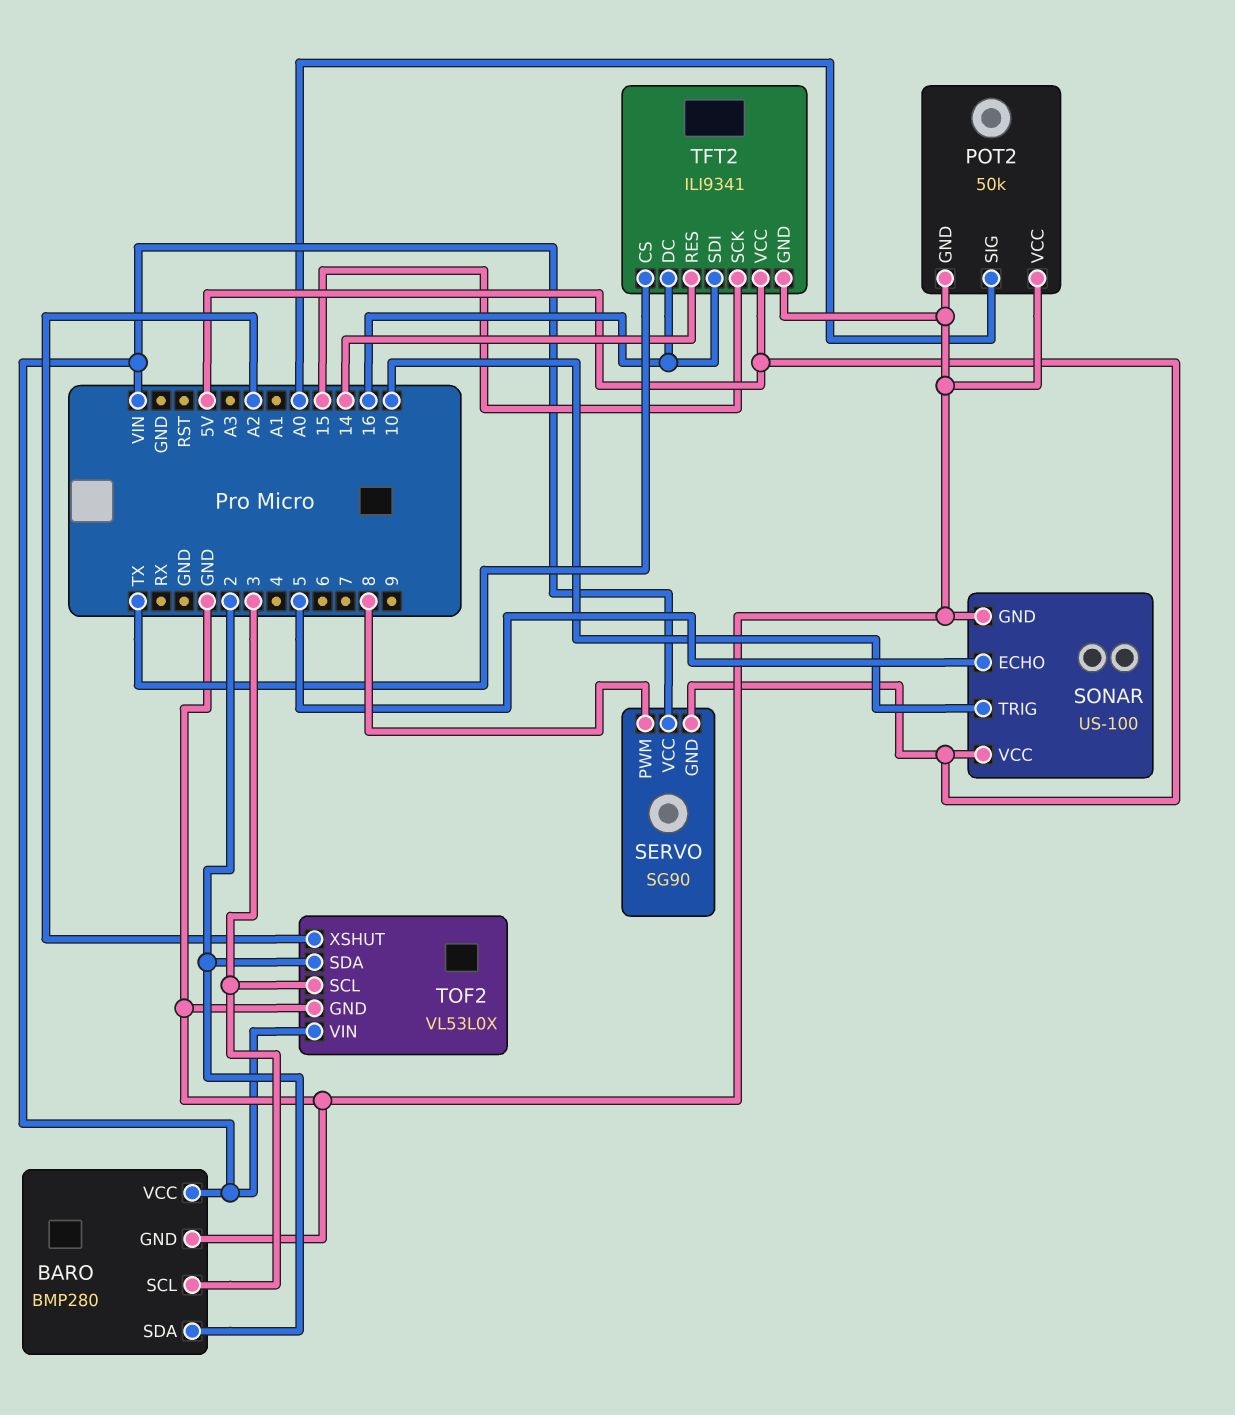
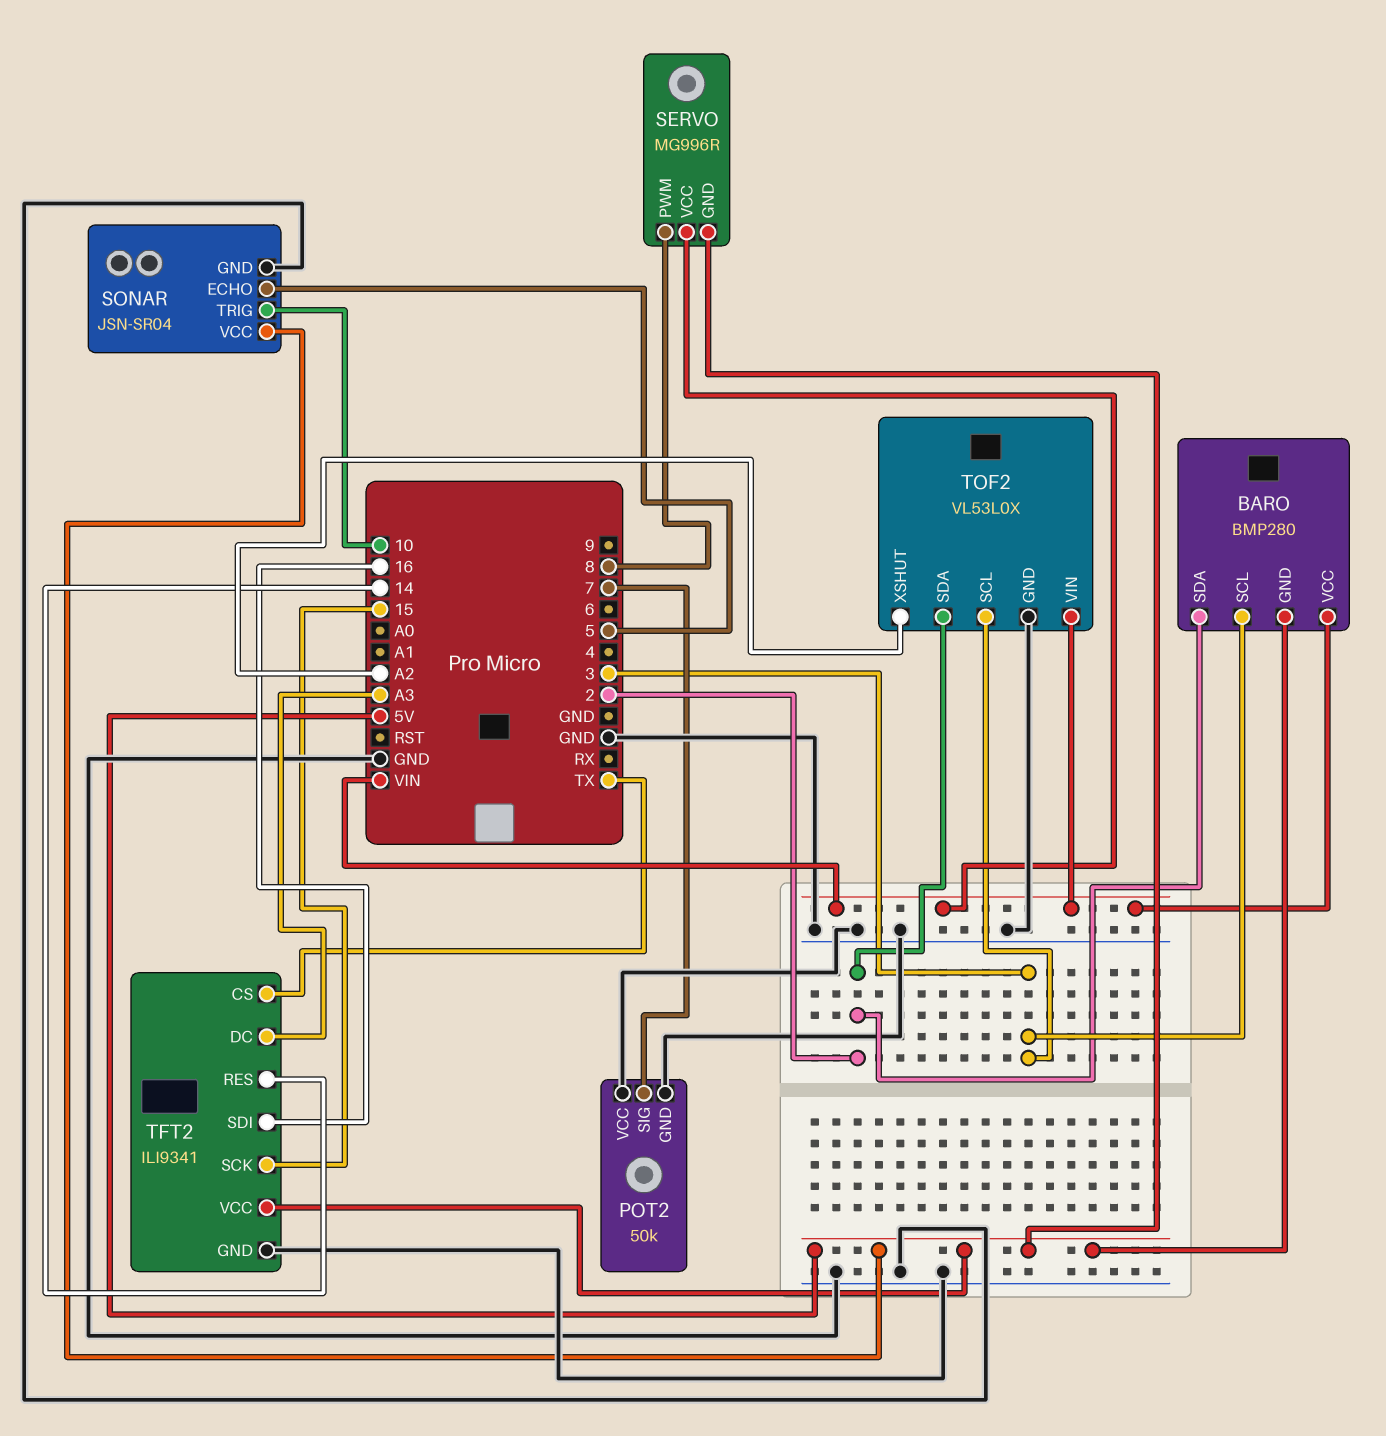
BARO pin GND: GND -> 5V
POT2 pin SIG: A0 -> 7
SERVO: SG90 -> MG996R
SONAR: US-100 -> JSN-SR04
TFT2 pin DC: 16 -> A3

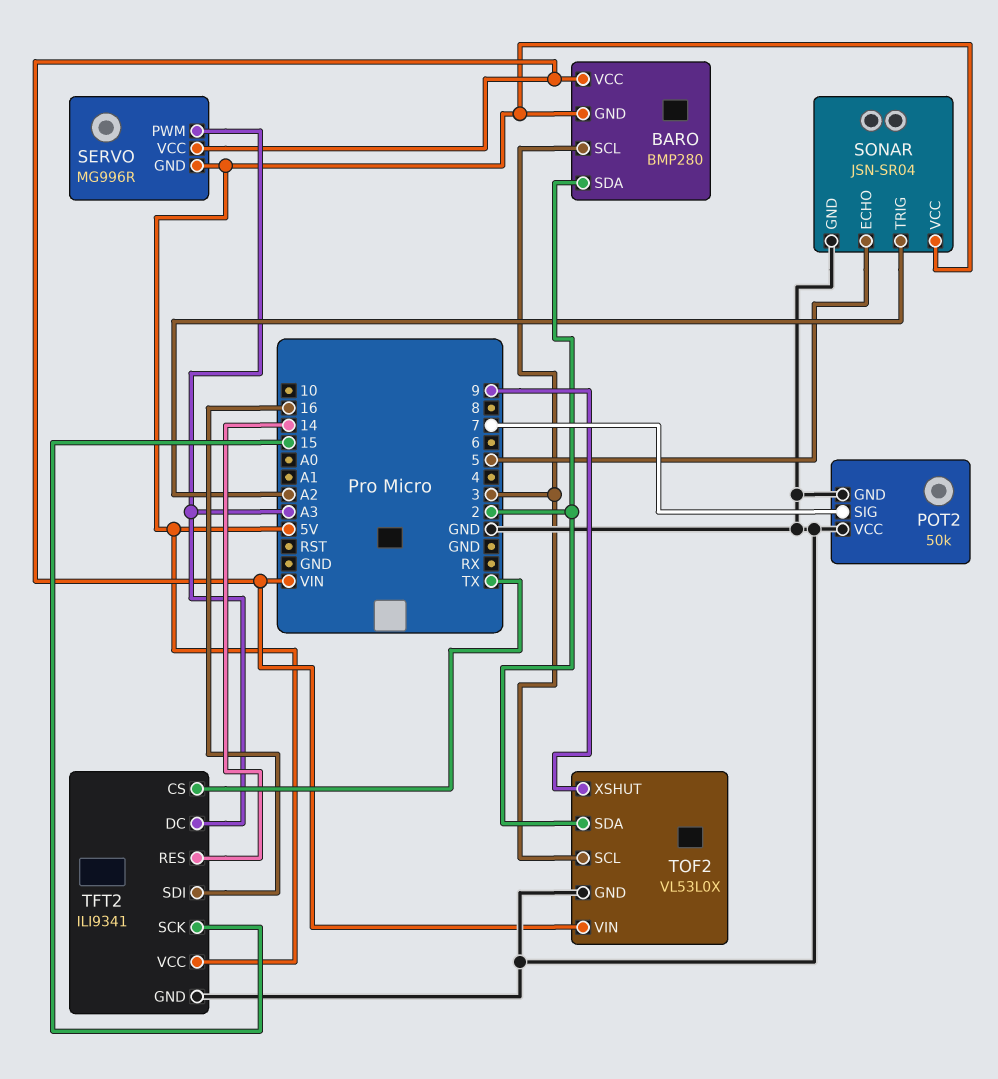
SERVO pin PWM: 8 -> A3
SONAR pin TRIG: 10 -> A2
TOF2 pin XSHUT: A2 -> 9

